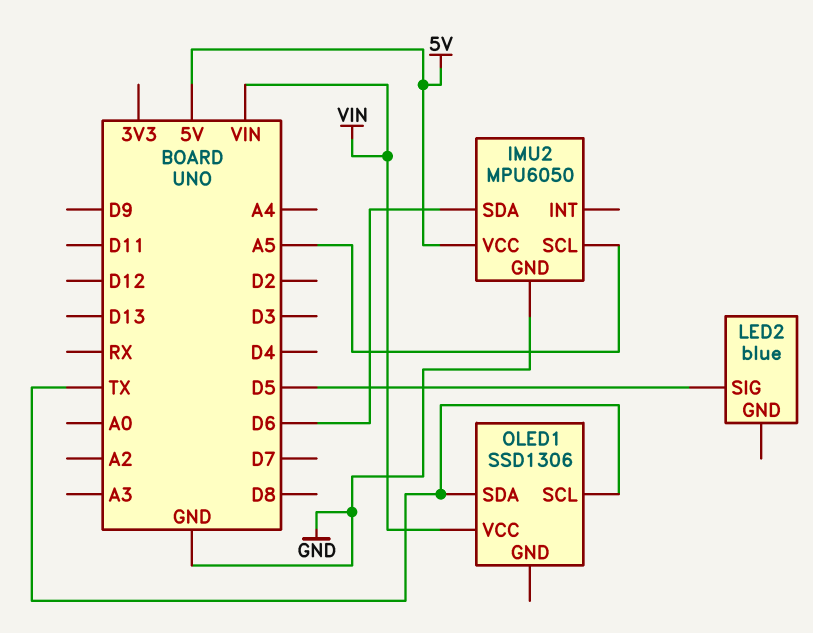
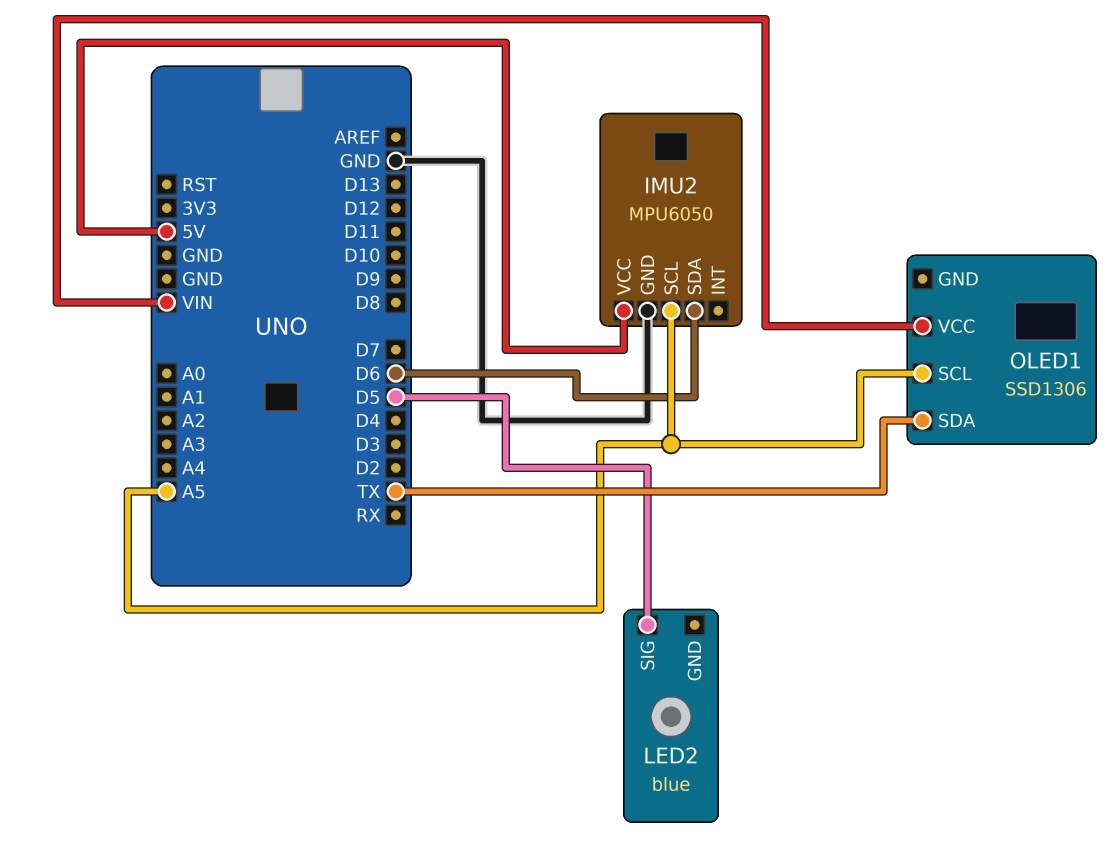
OLED1 pin SCL: TX -> A5

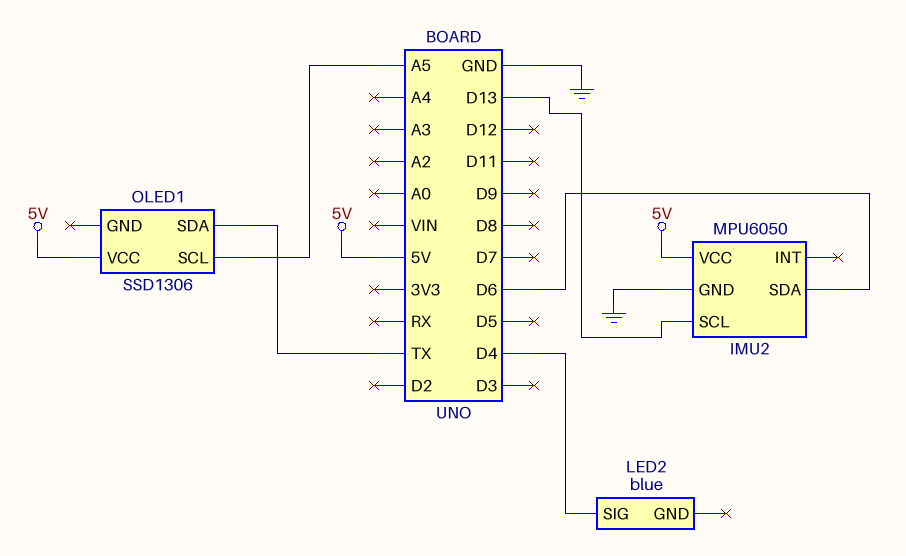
IMU2 pin SCL: A5 -> D13
LED2 pin SIG: D5 -> D4
OLED1 pin VCC: VIN -> 5V

